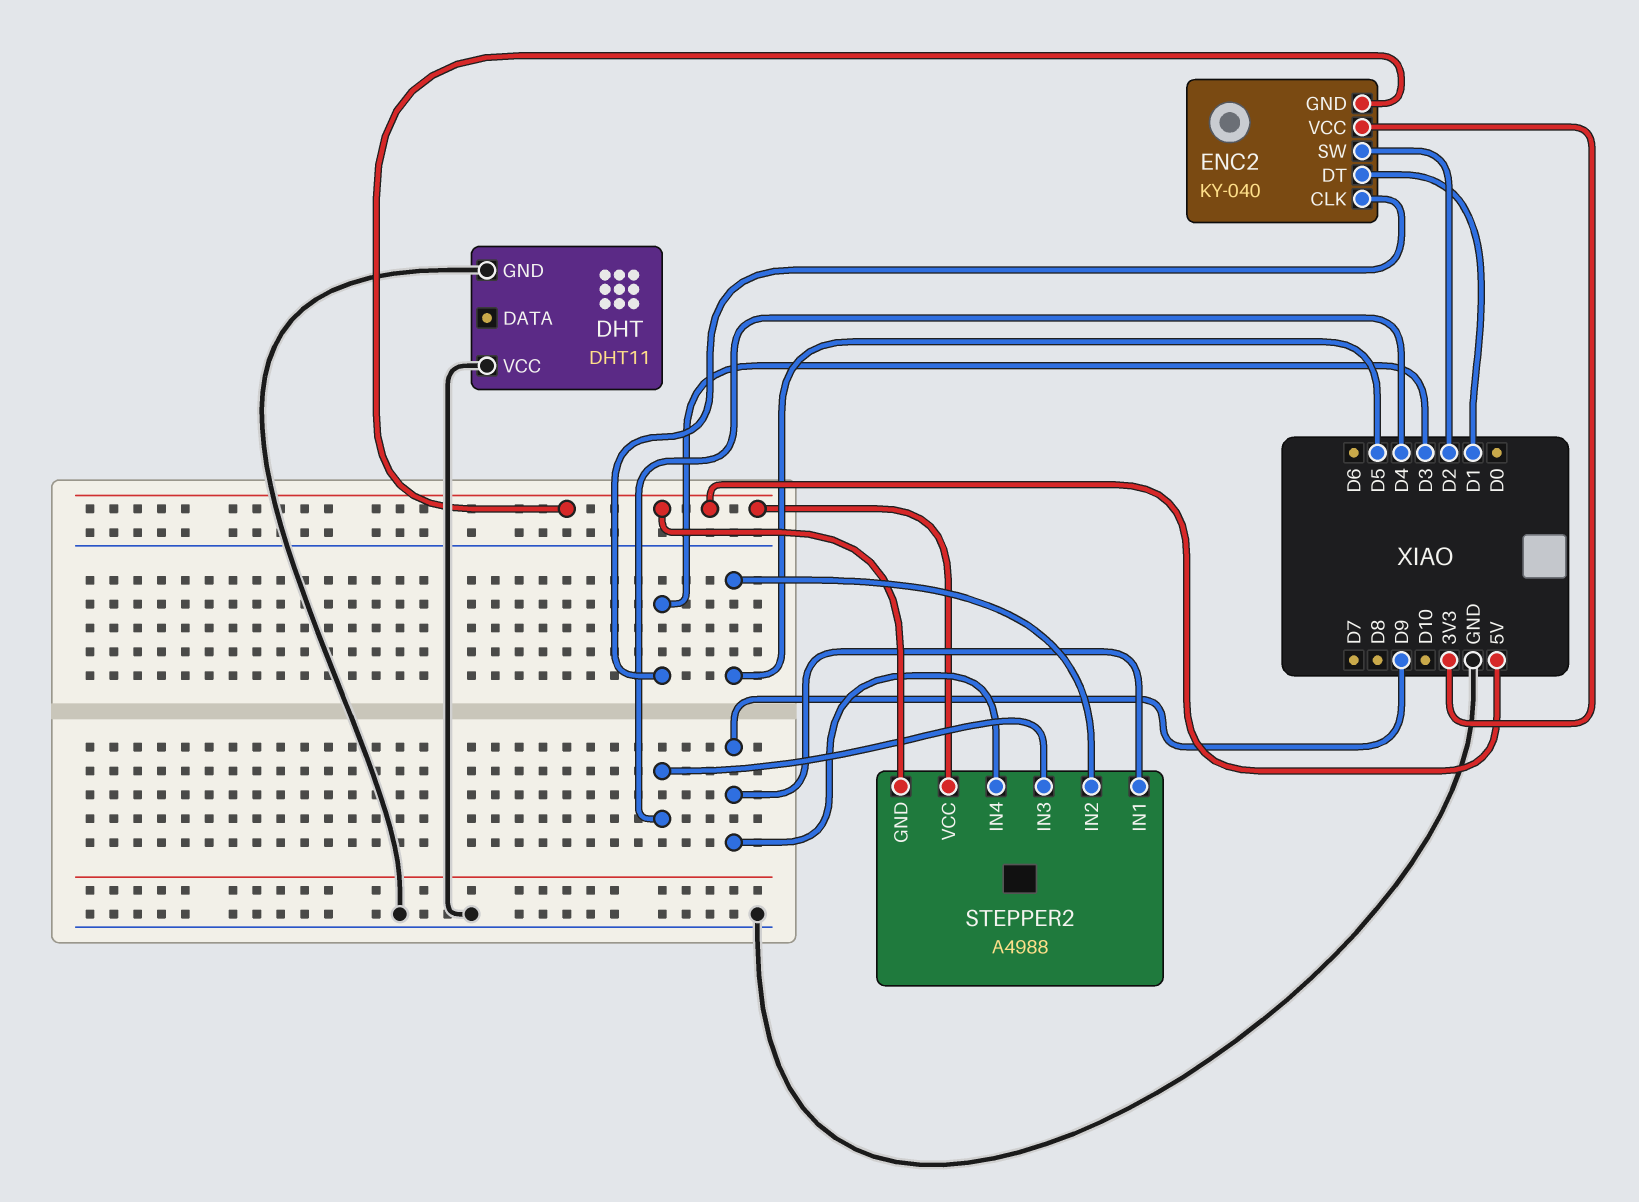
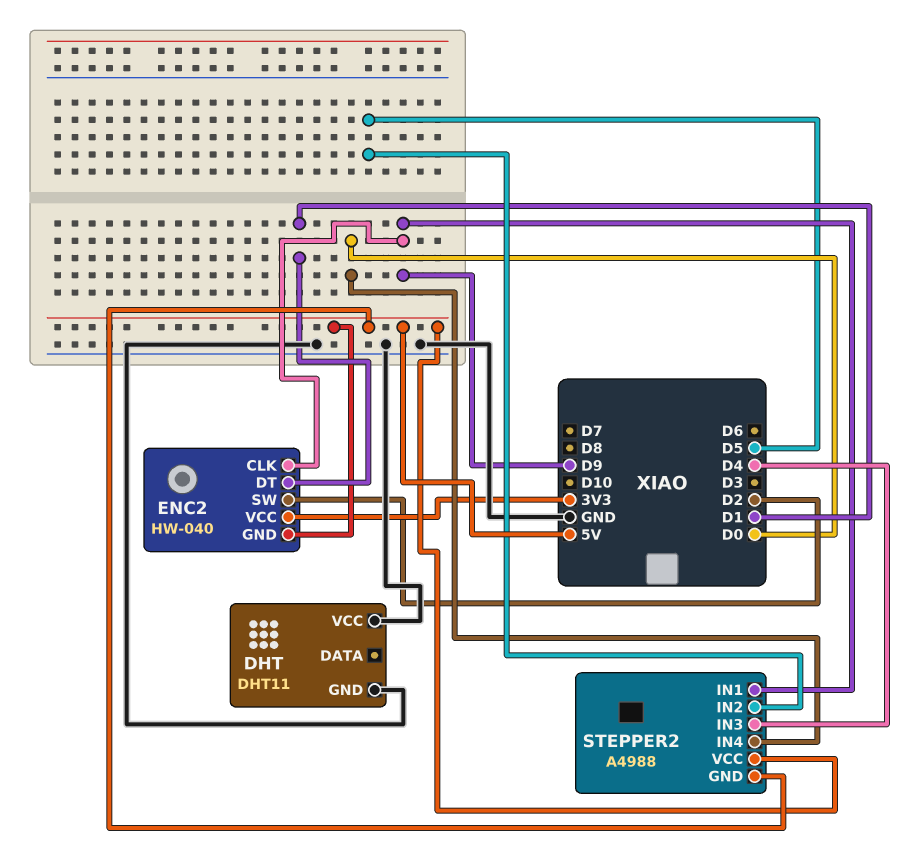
ENC2: KY-040 -> HW-040
ENC2 pin CLK: D3 -> D9
STEPPER2 pin IN4: D9 -> D0

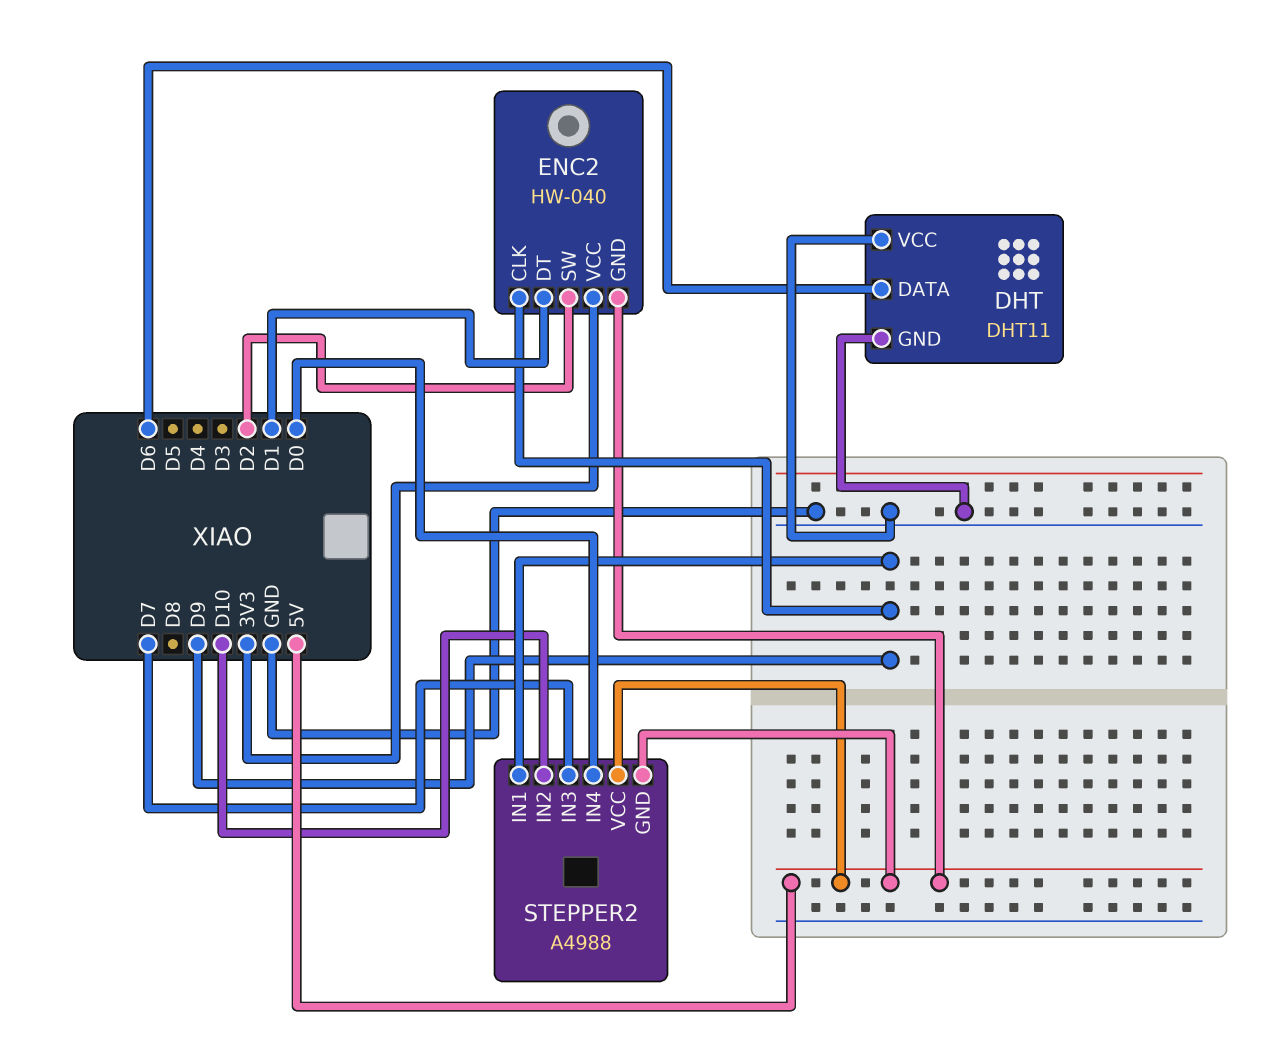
DHT pin DATA: none -> D6
STEPPER2 pin IN2: D5 -> D10
STEPPER2 pin IN3: D4 -> D7

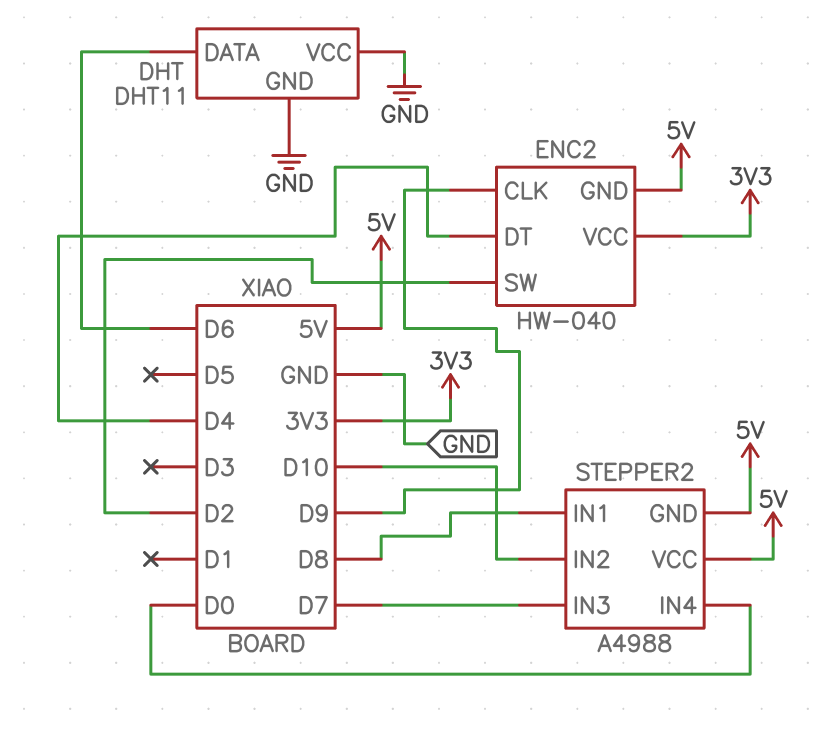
ENC2 pin DT: D1 -> D4
STEPPER2 pin IN1: D9 -> D8

